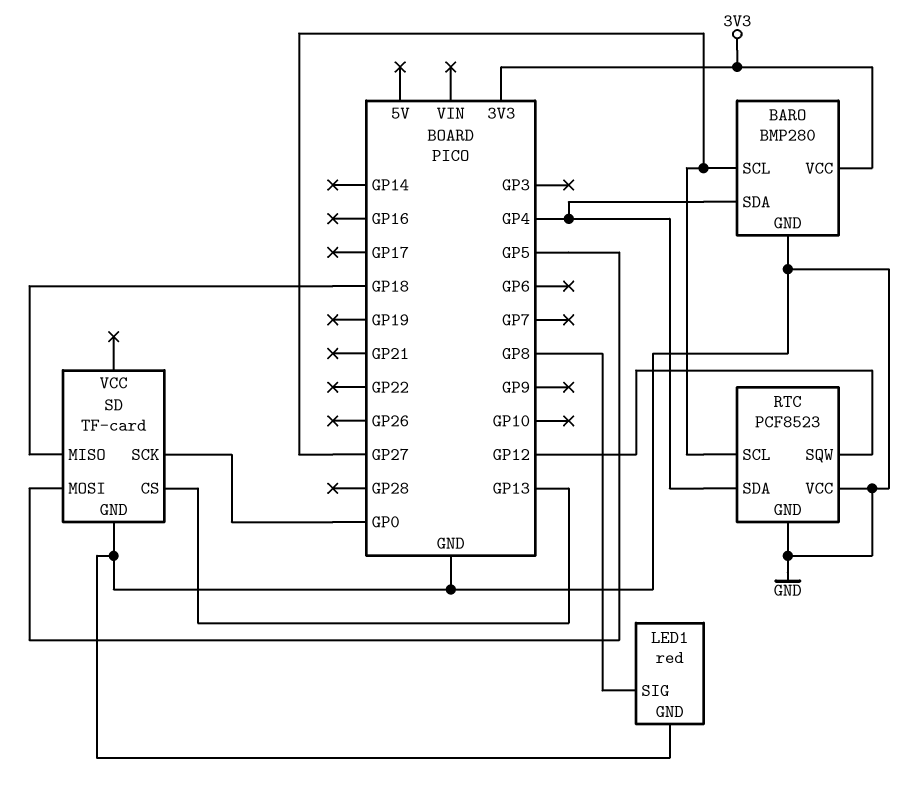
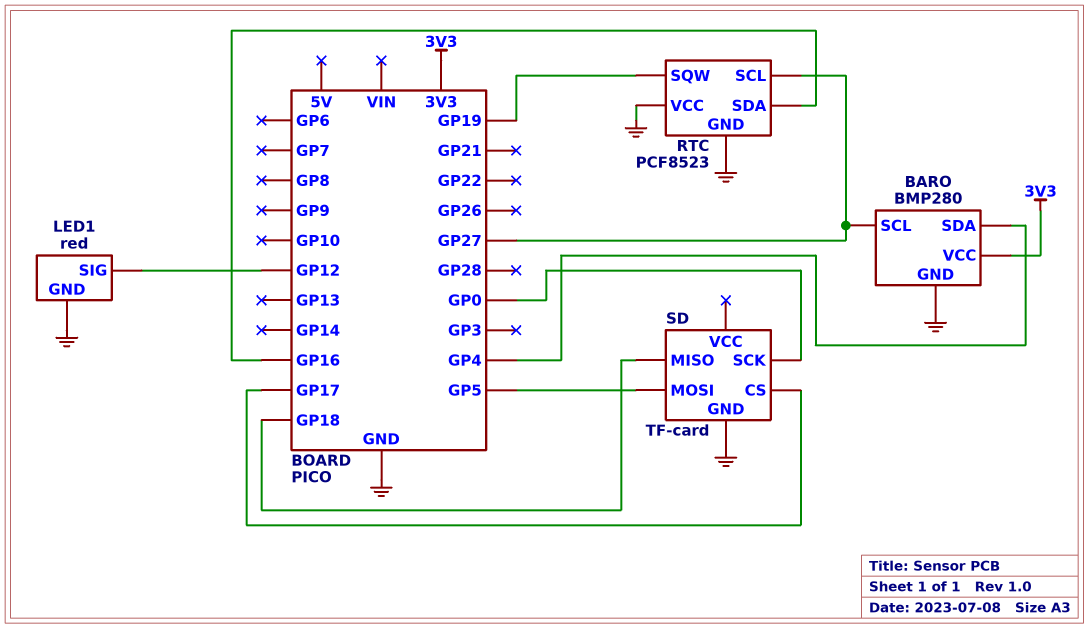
LED1 pin SIG: GP8 -> GP12
RTC pin SDA: GP4 -> GP16
RTC pin SQW: GP12 -> GP19
SD pin CS: GP13 -> GP17

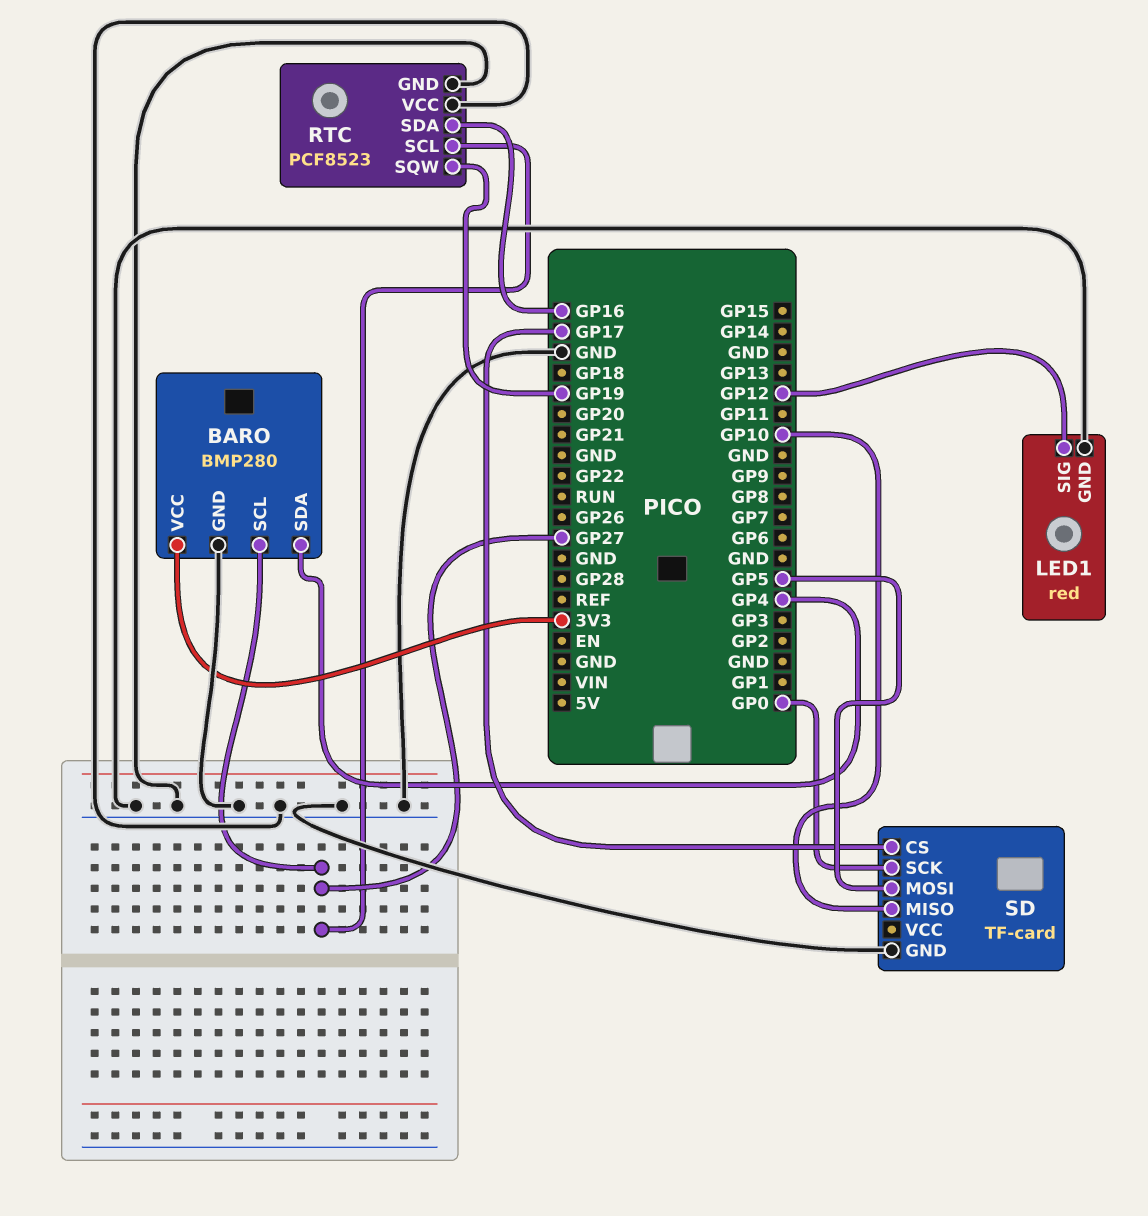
SD pin MISO: GP18 -> GP10

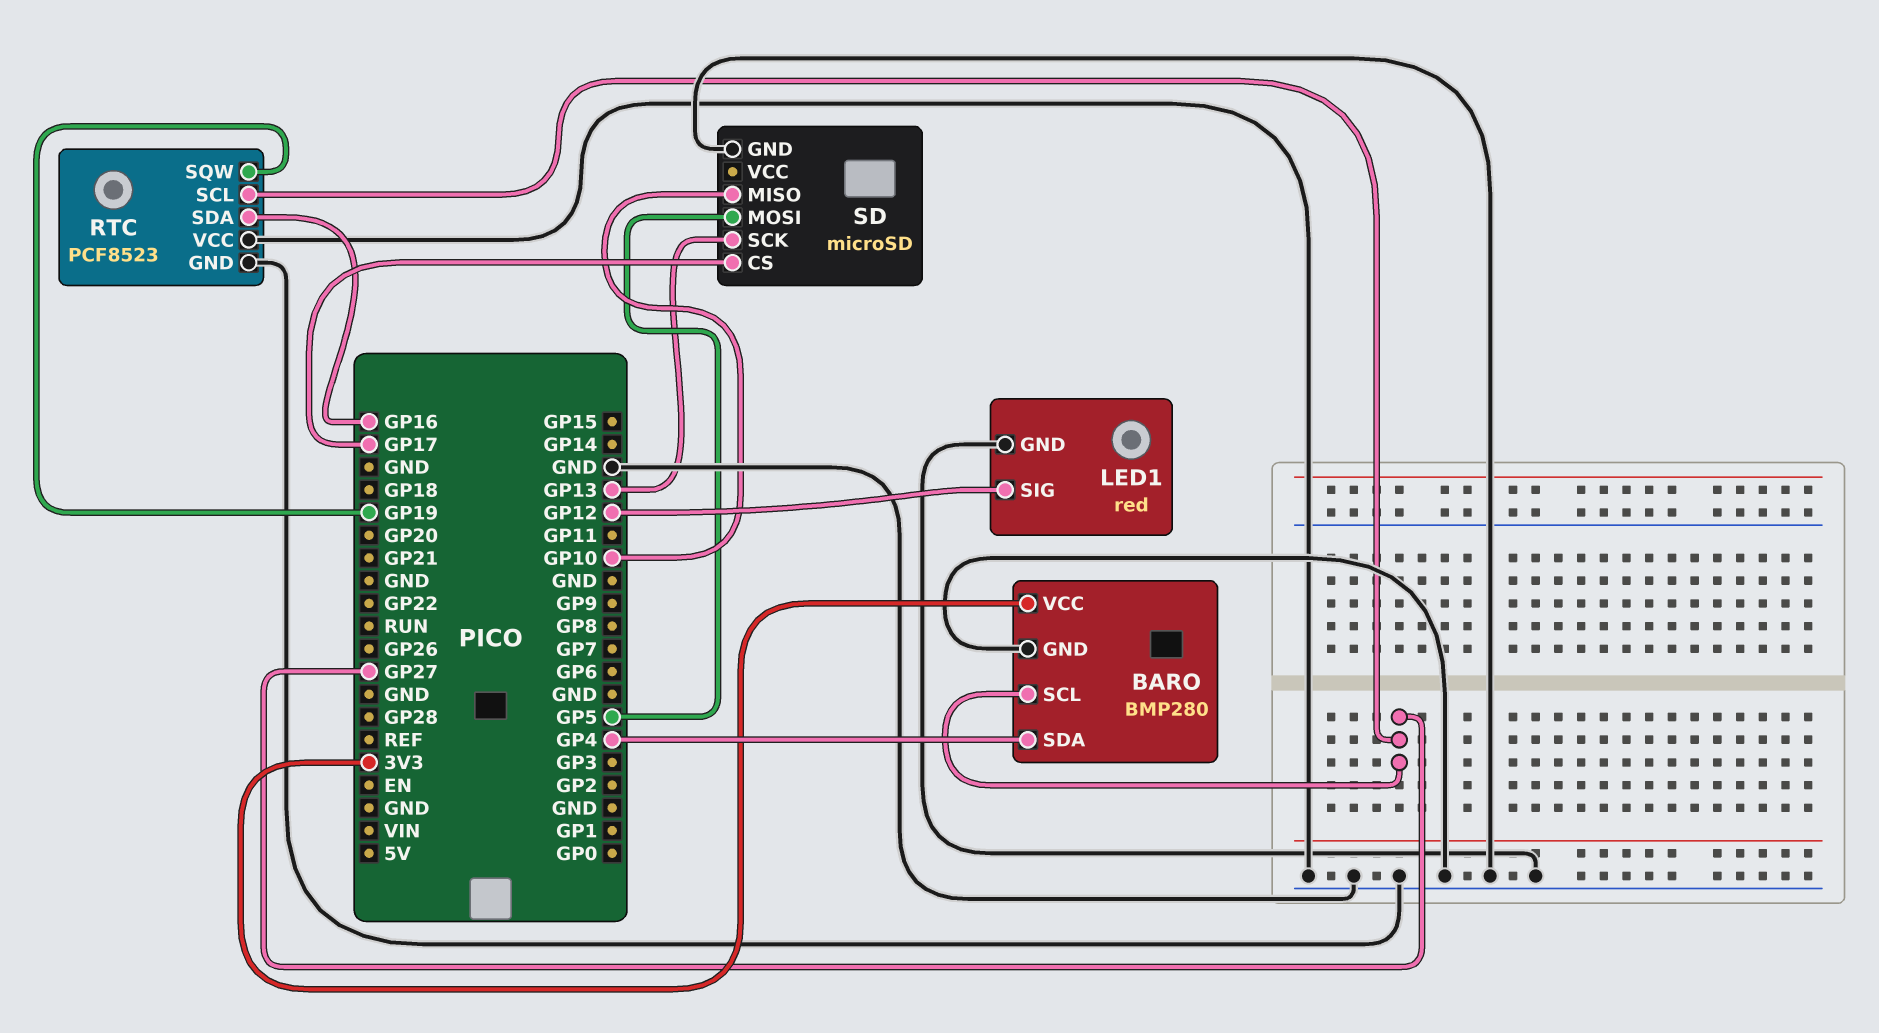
SD: TF-card -> microSD
SD pin SCK: GP0 -> GP13

